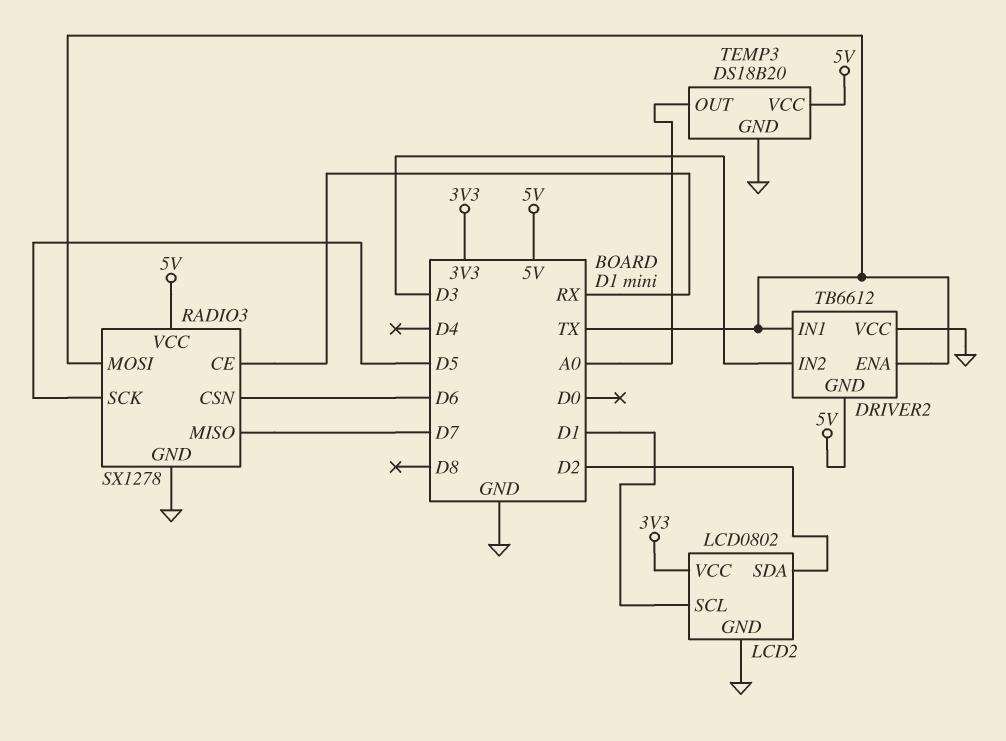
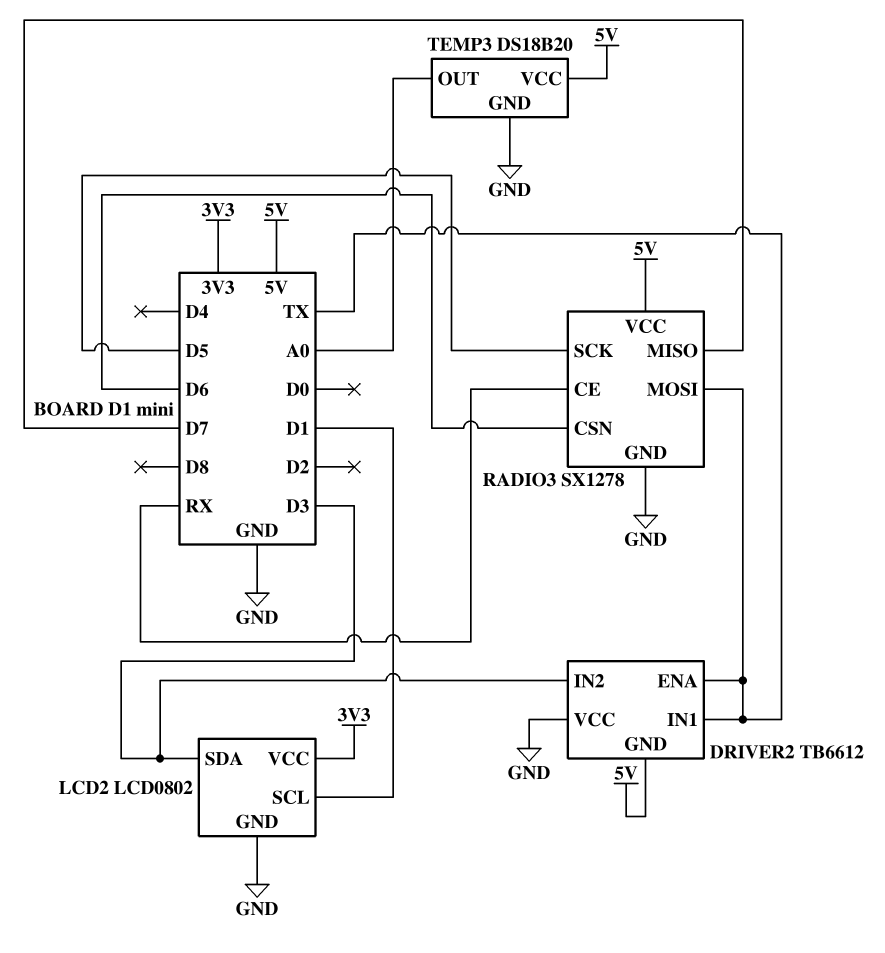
LCD2 pin SDA: D2 -> D3

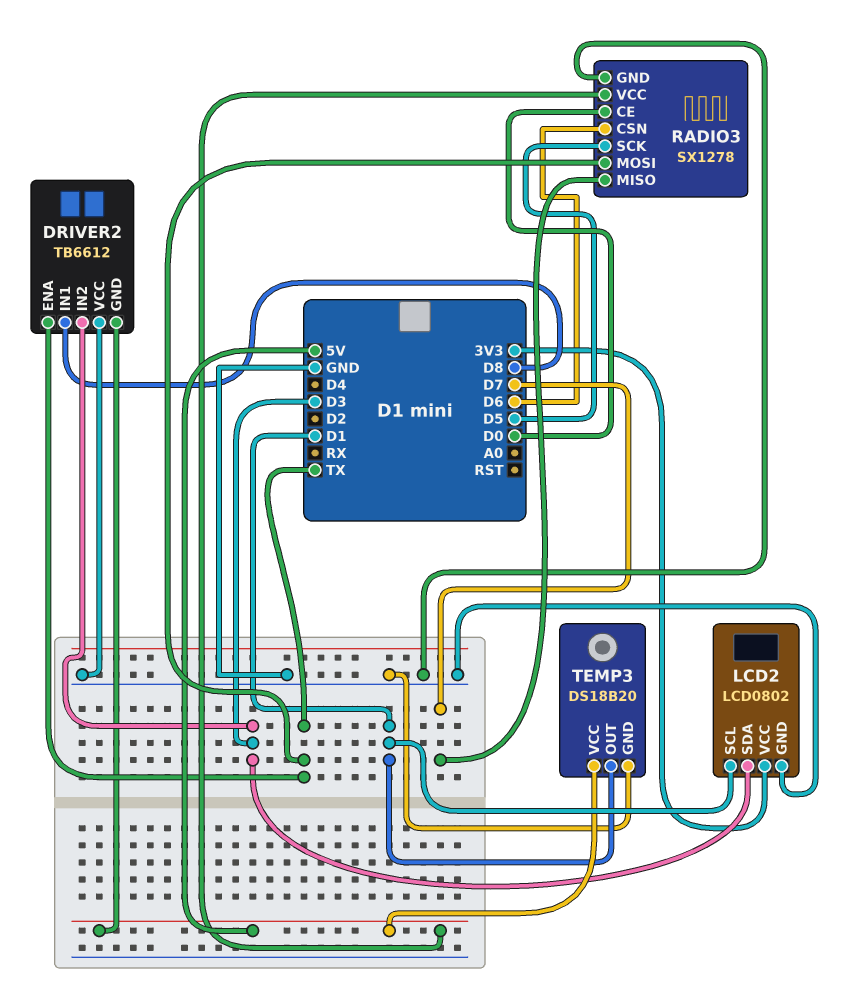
DRIVER2 pin IN1: TX -> D8
RADIO3 pin CE: RX -> D0
TEMP3 pin OUT: A0 -> D1

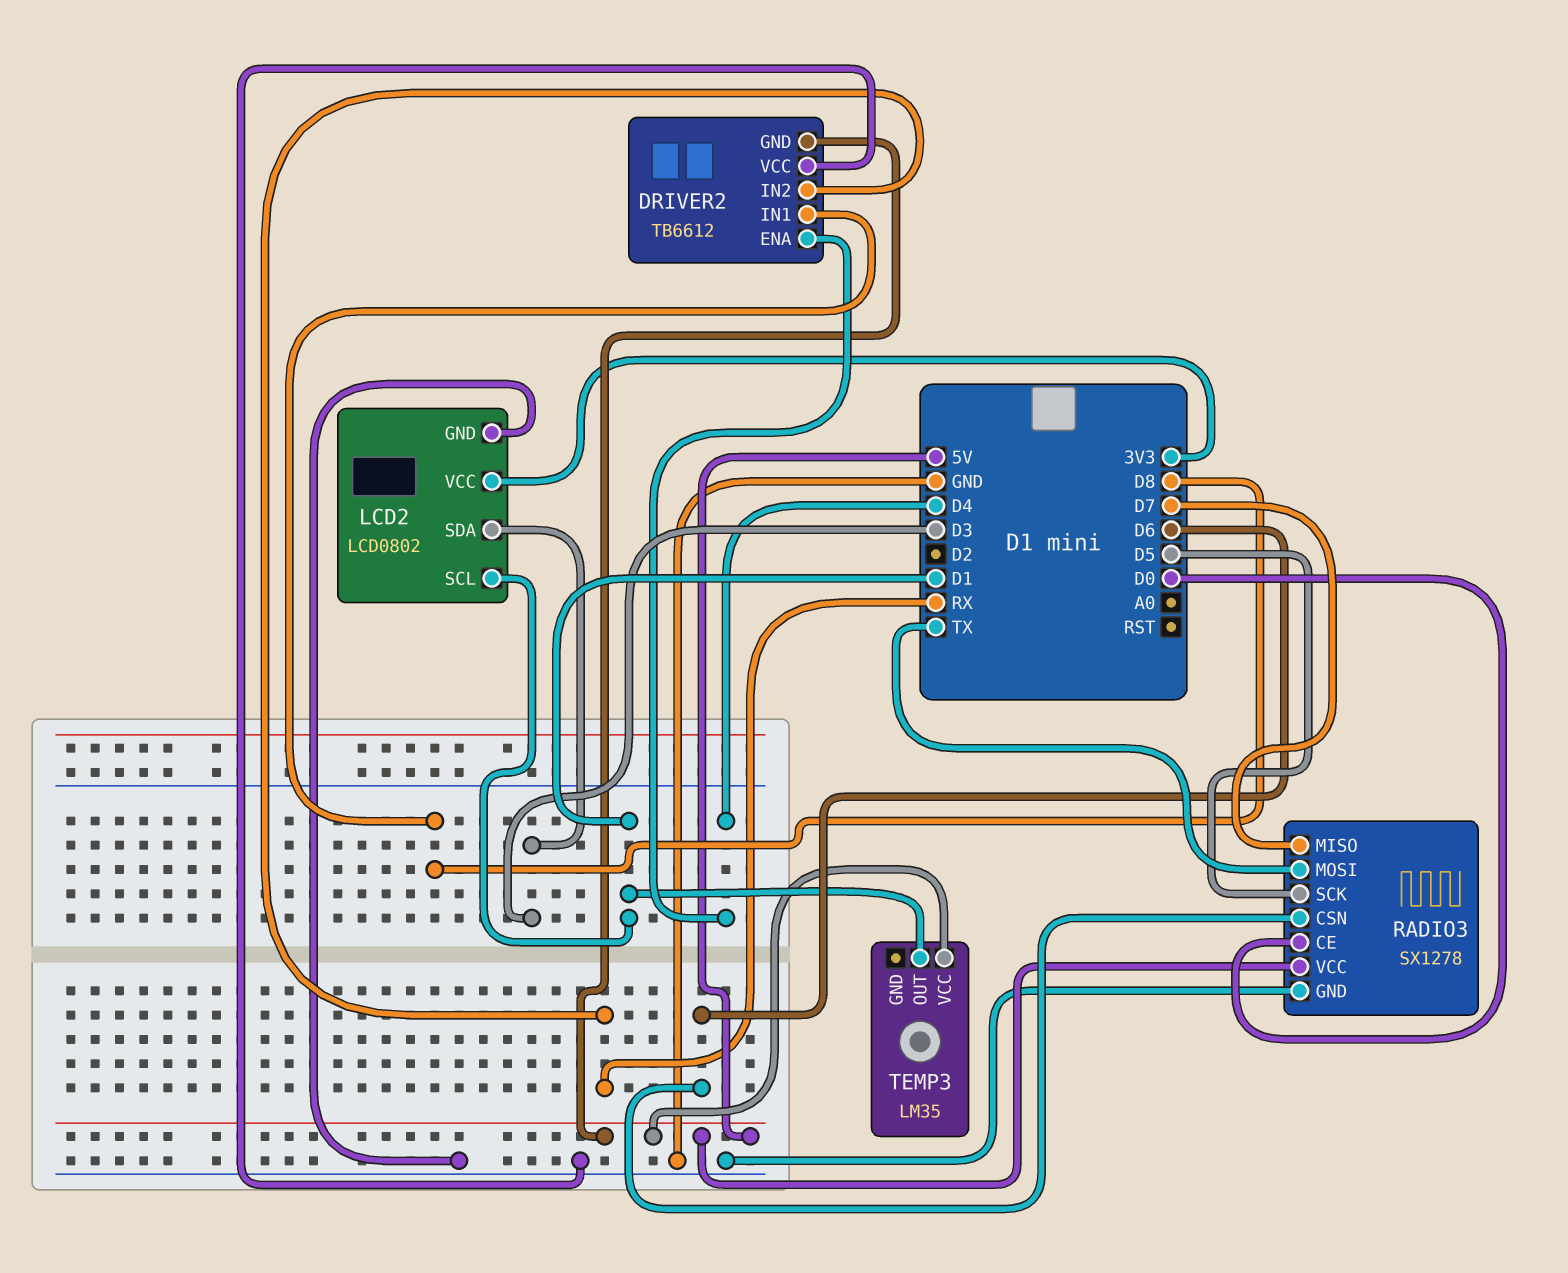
DRIVER2 pin ENA: TX -> D4
DRIVER2 pin IN2: D3 -> RX
TEMP3: DS18B20 -> LM35
TEMP3 pin GND: GND -> none

